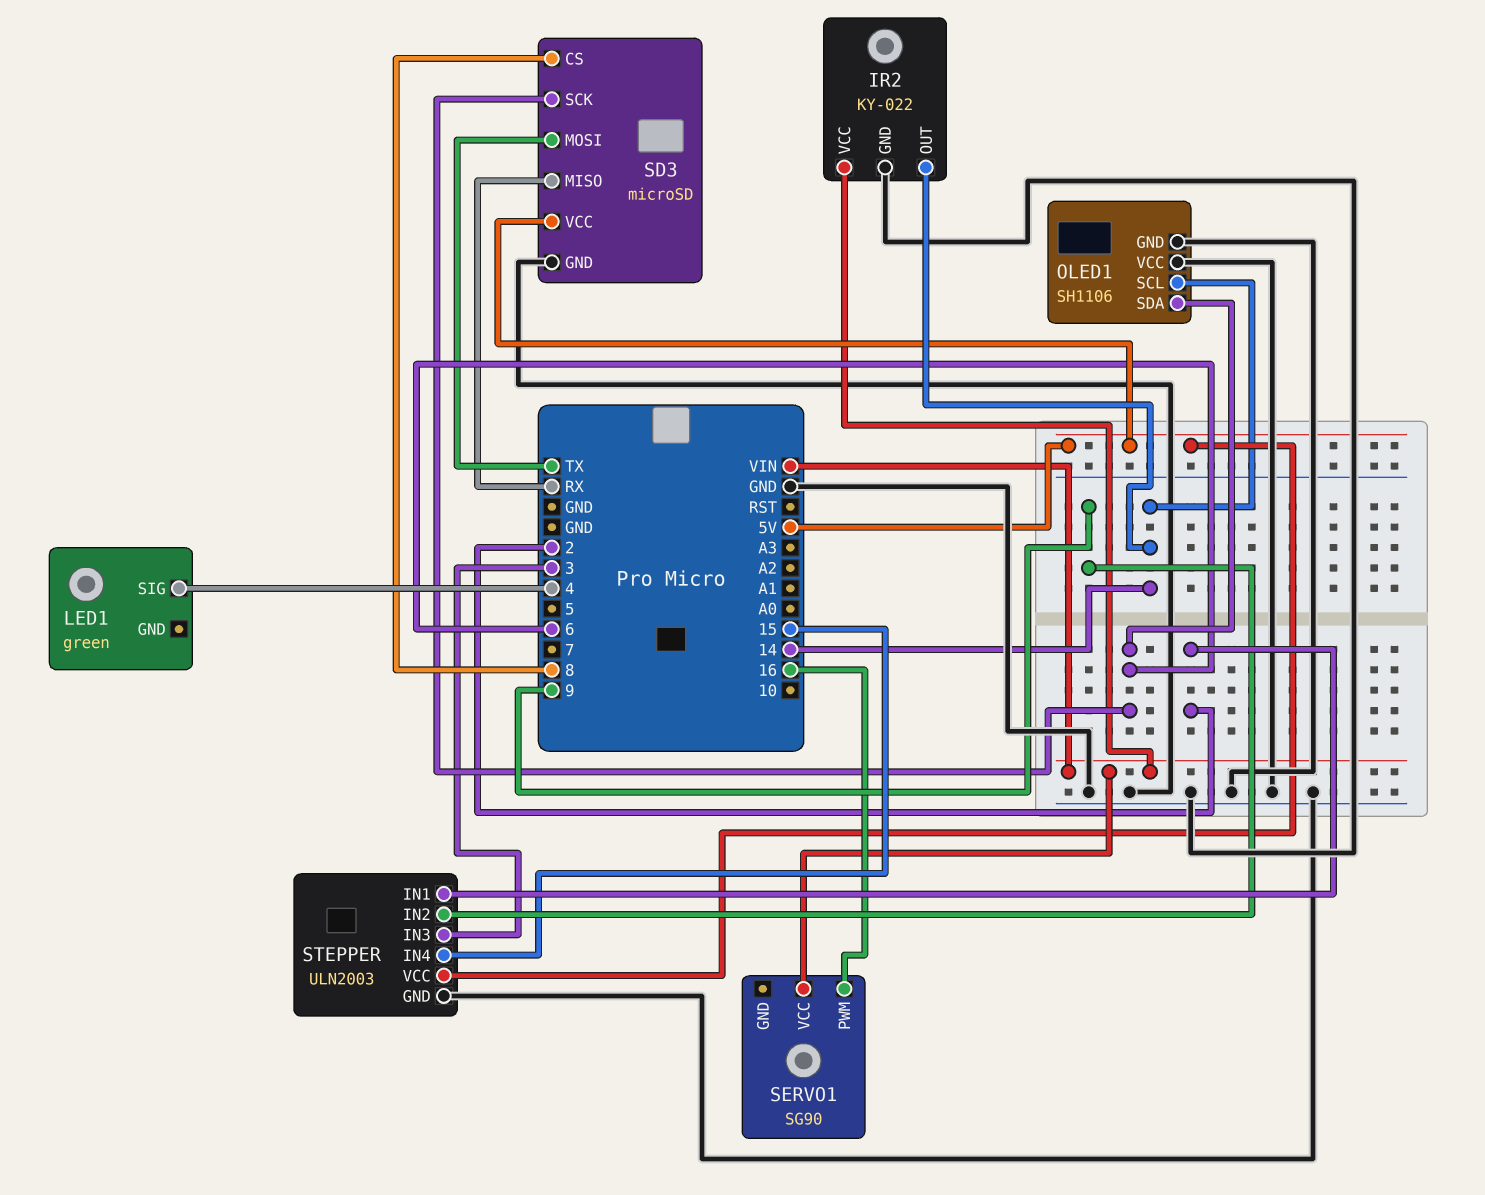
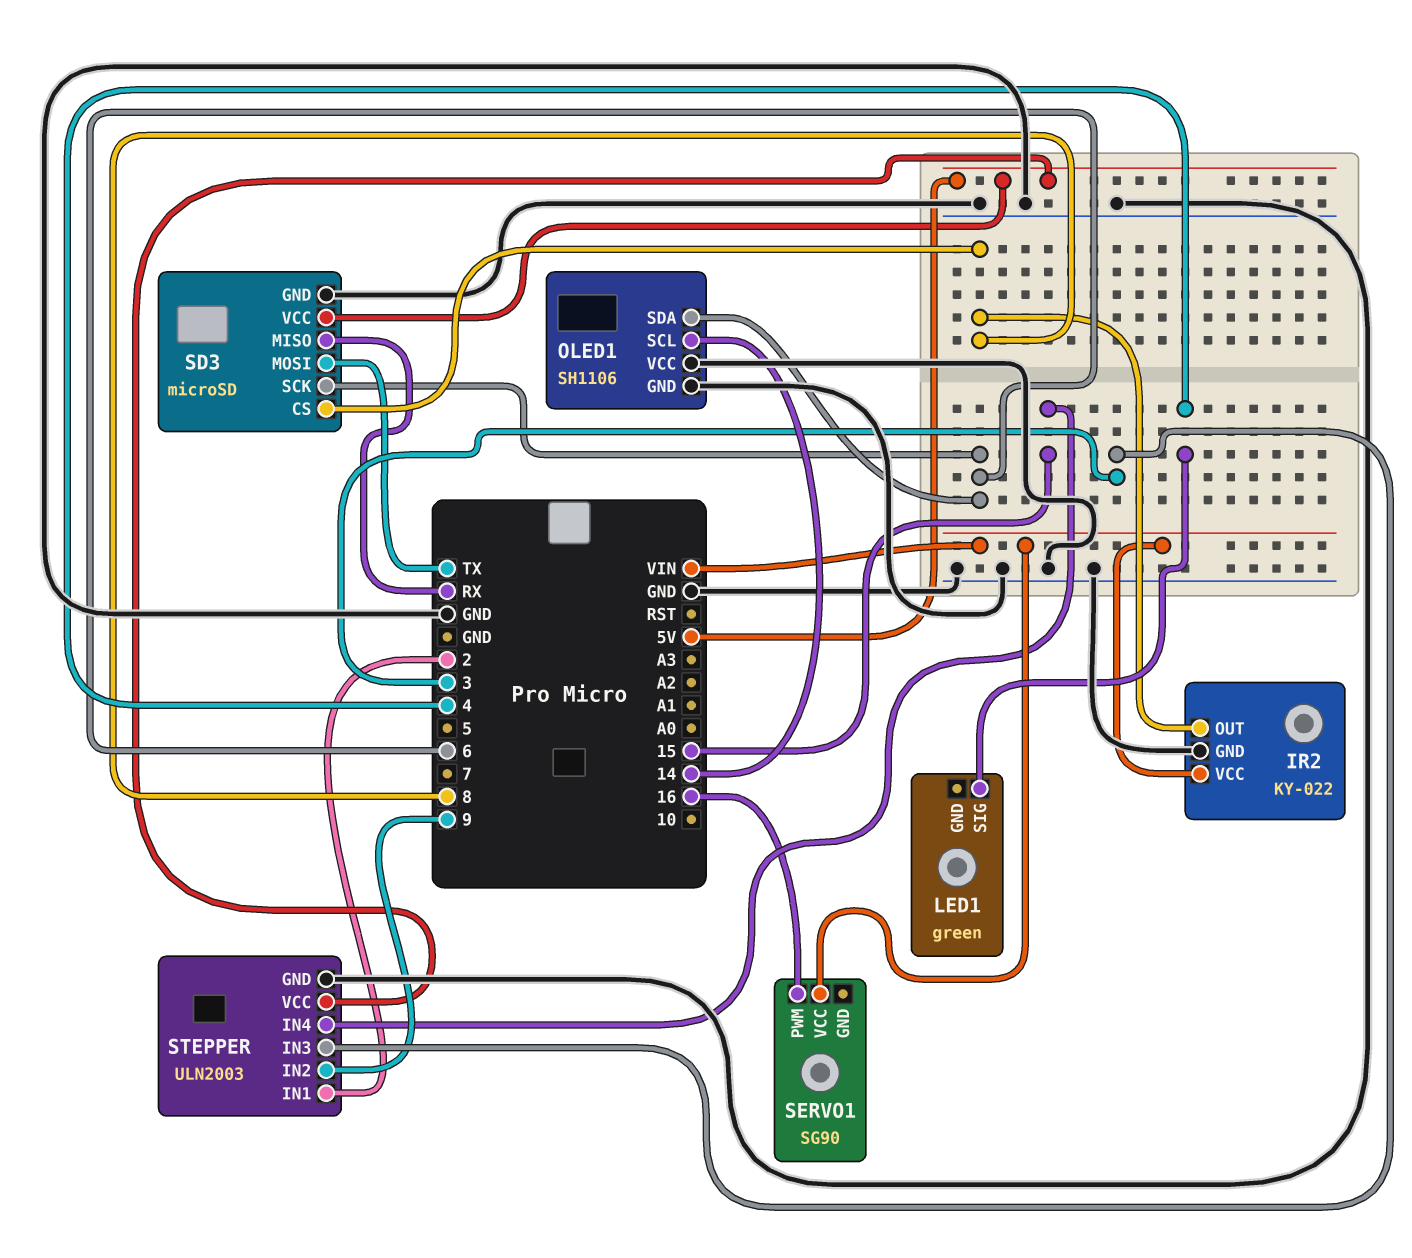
IR2 pin OUT: 14 -> 8

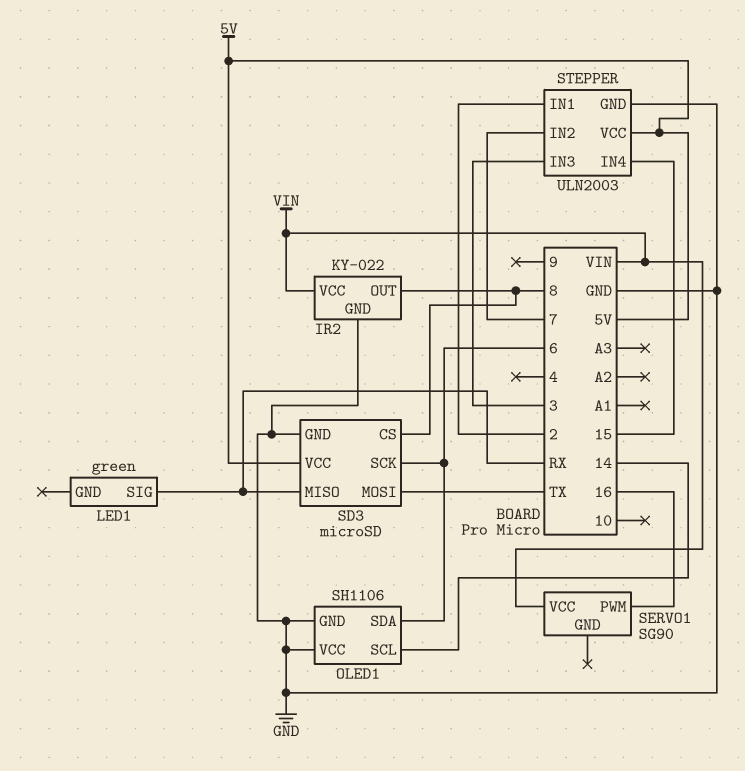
LED1 pin SIG: 4 -> RX
STEPPER pin IN2: 9 -> 7

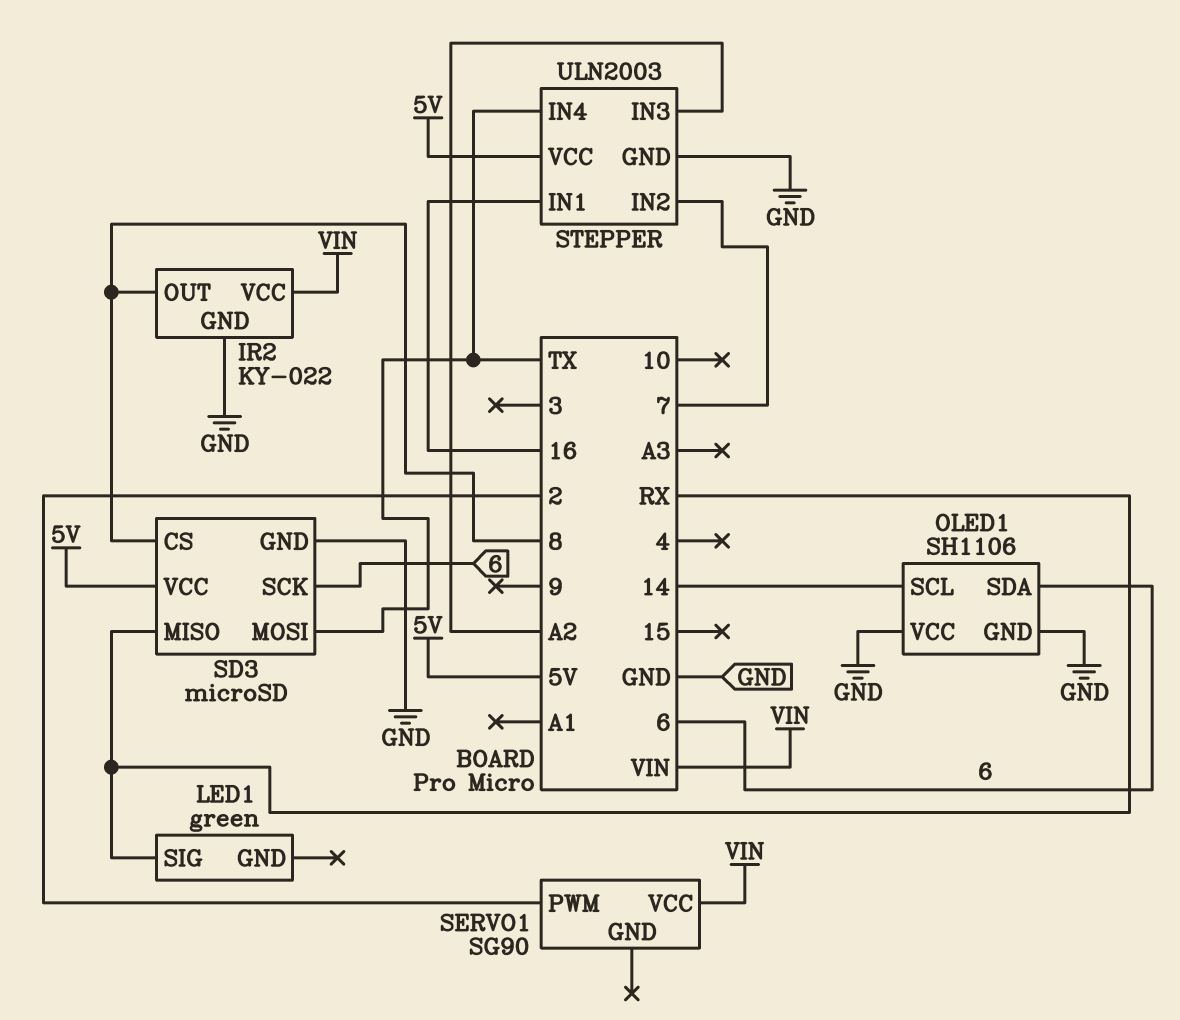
SERVO1 pin PWM: 16 -> 2
STEPPER pin IN1: 2 -> 16
STEPPER pin IN3: 3 -> A2
STEPPER pin IN4: 15 -> TX

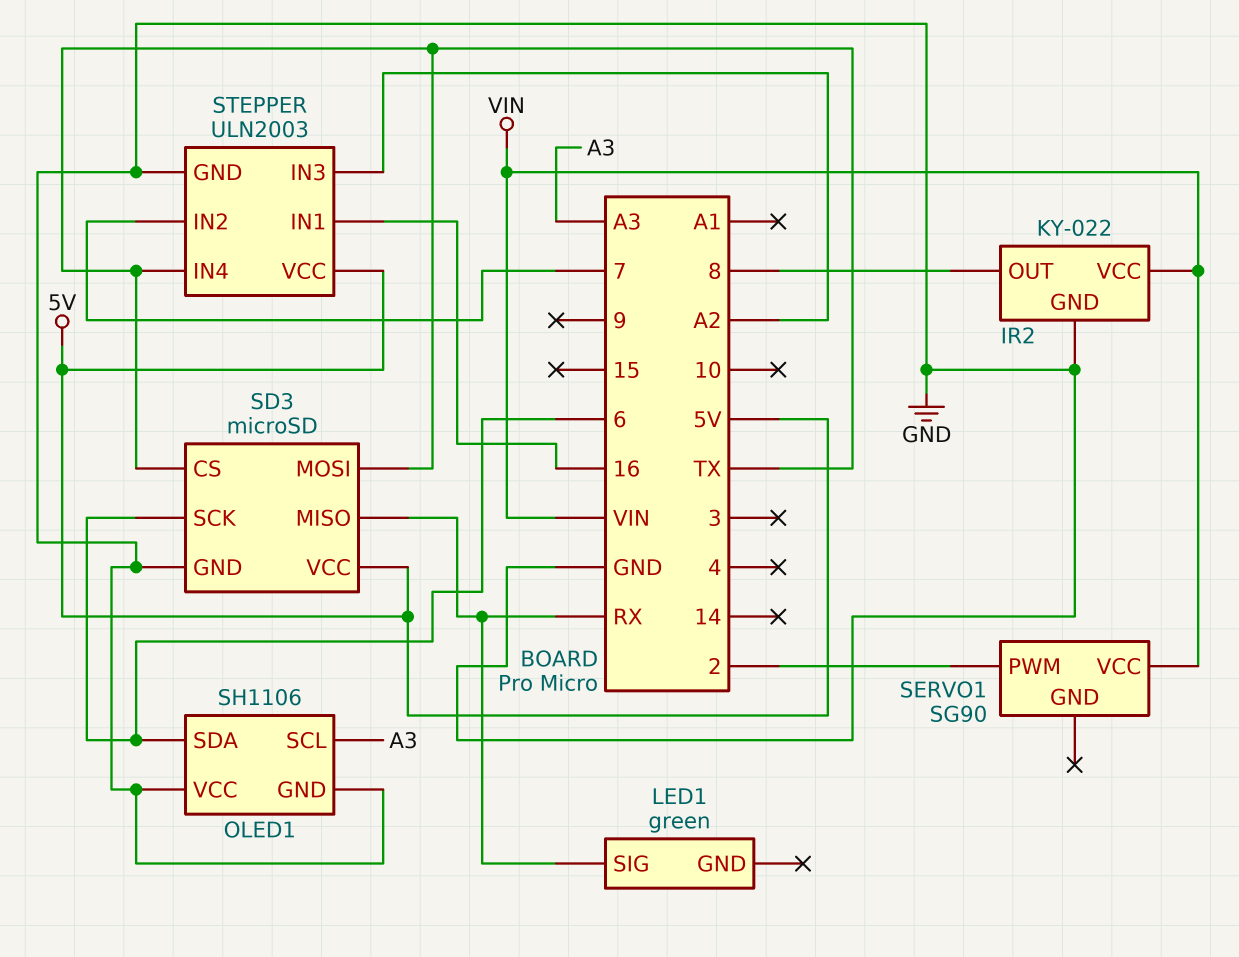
OLED1 pin SCL: 14 -> A3
SD3 pin CS: 8 -> TX

